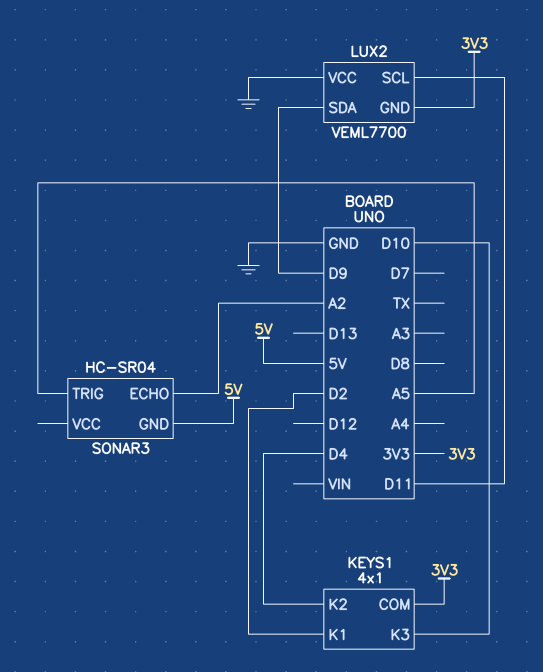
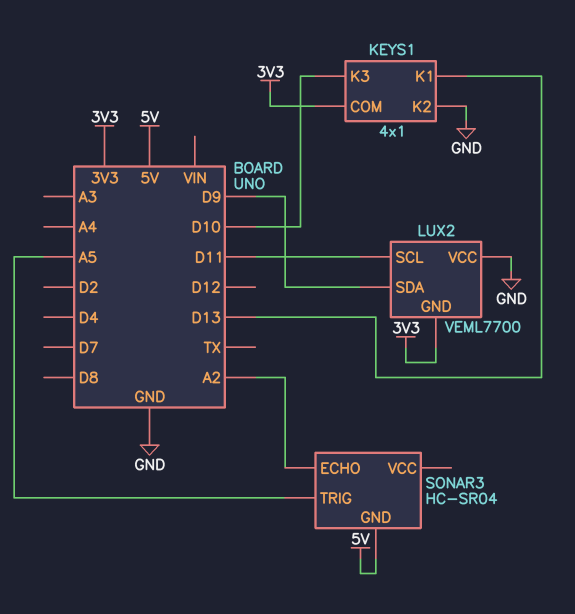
KEYS1 pin K1: D2 -> D13
KEYS1 pin K2: D4 -> GND

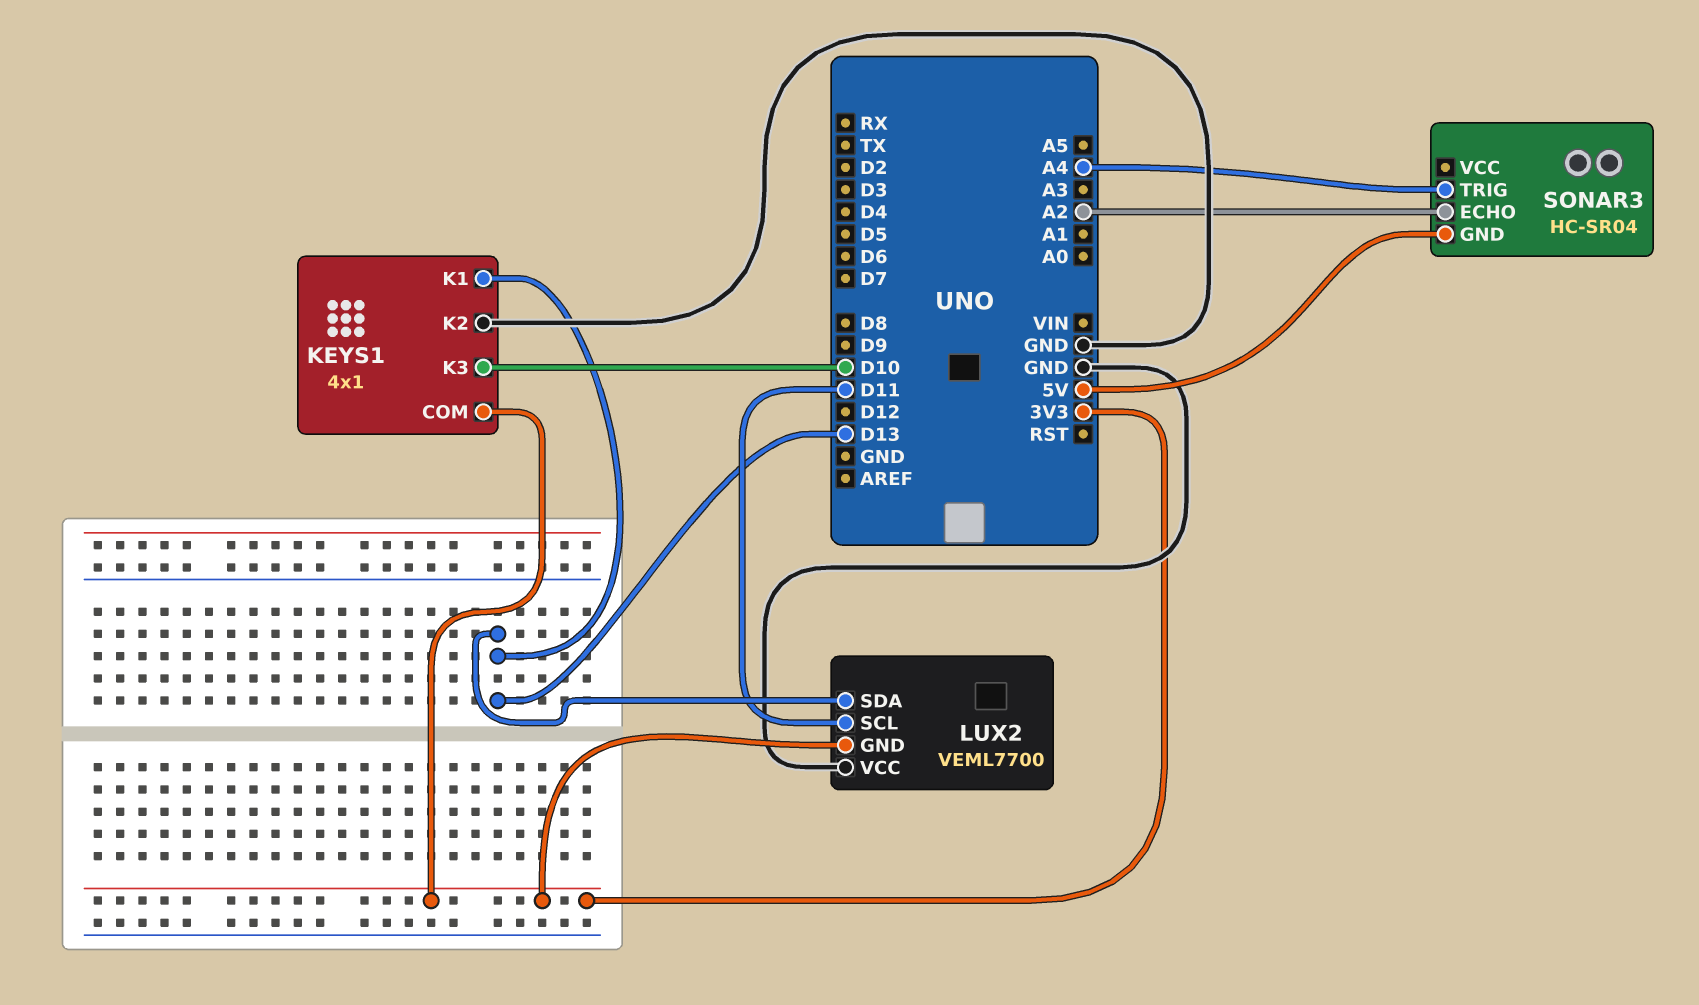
LUX2 pin SDA: D9 -> D13
SONAR3 pin TRIG: A5 -> A4

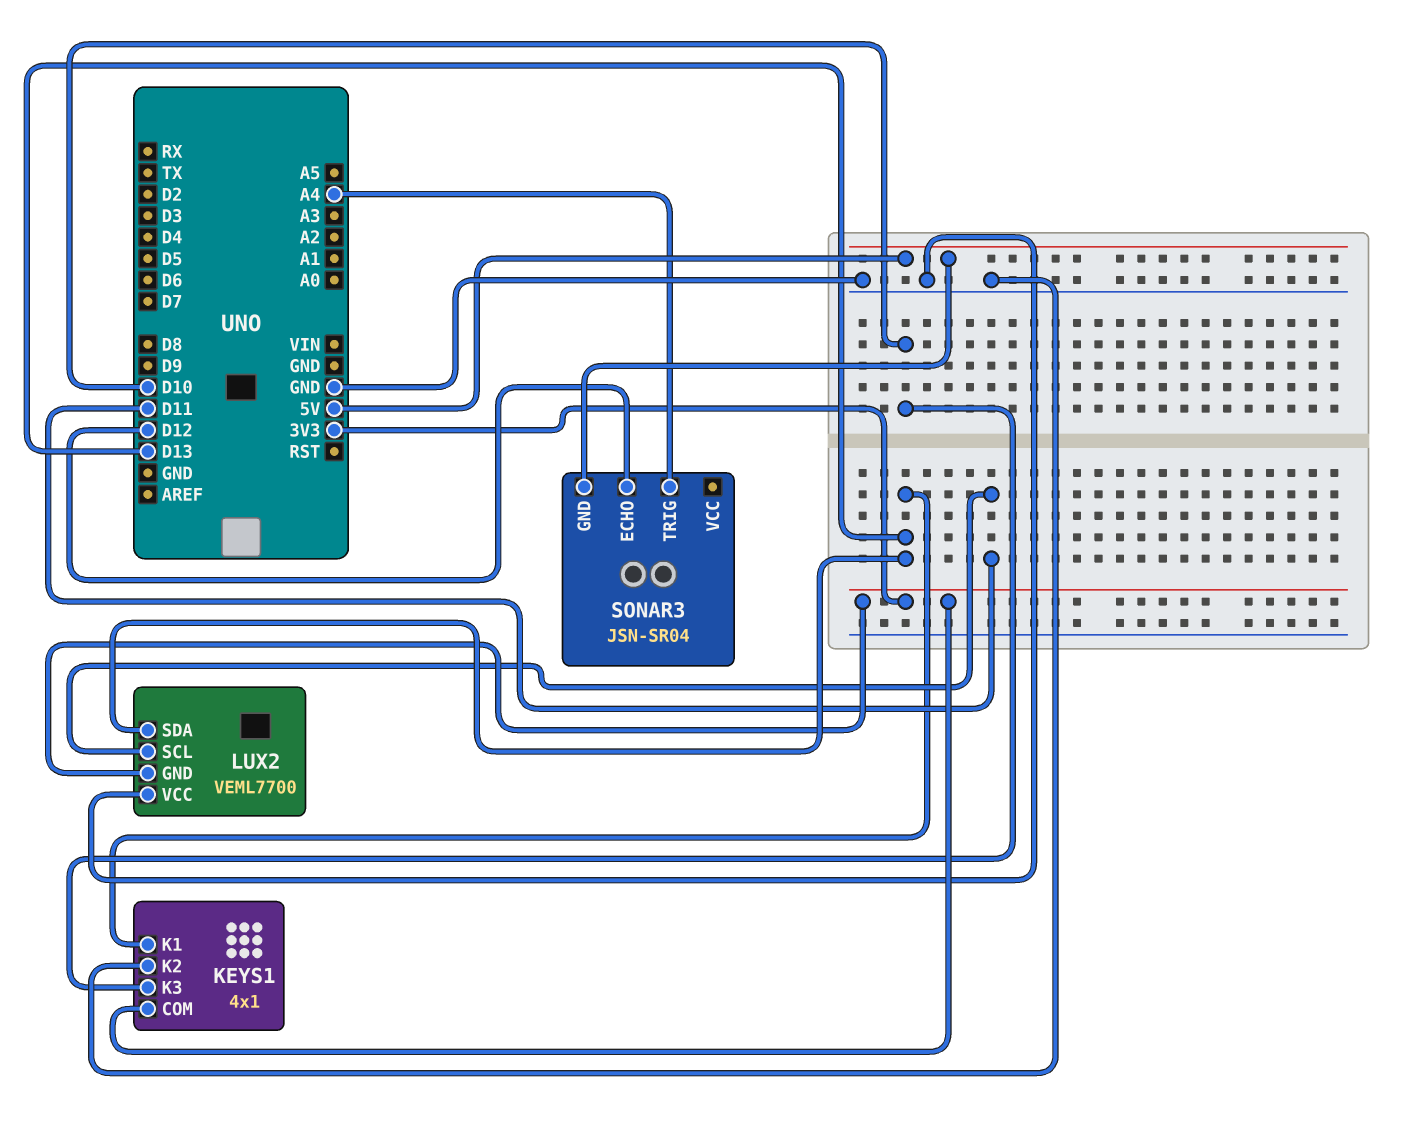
SONAR3: HC-SR04 -> JSN-SR04
SONAR3 pin ECHO: A2 -> D12

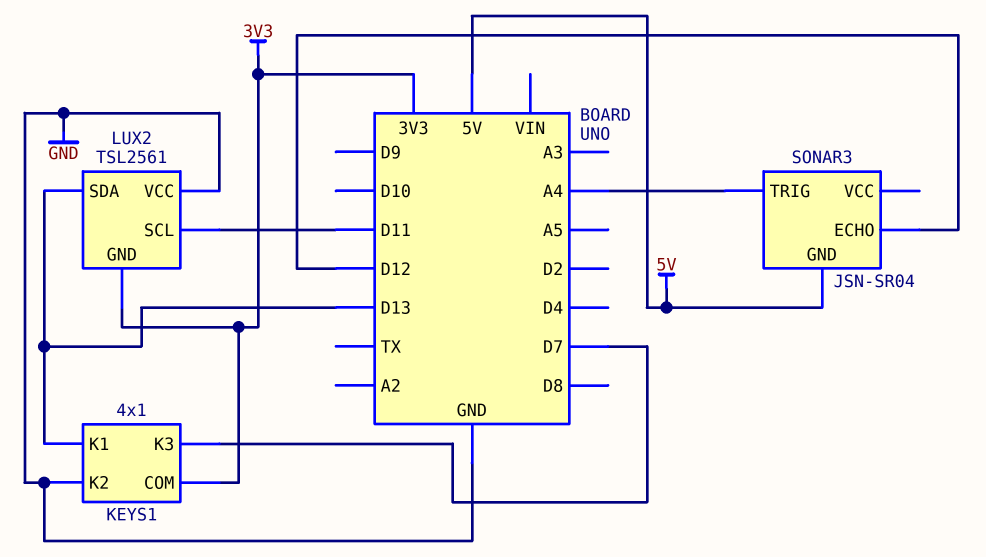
KEYS1 pin K3: D10 -> D7
LUX2: VEML7700 -> TSL2561

